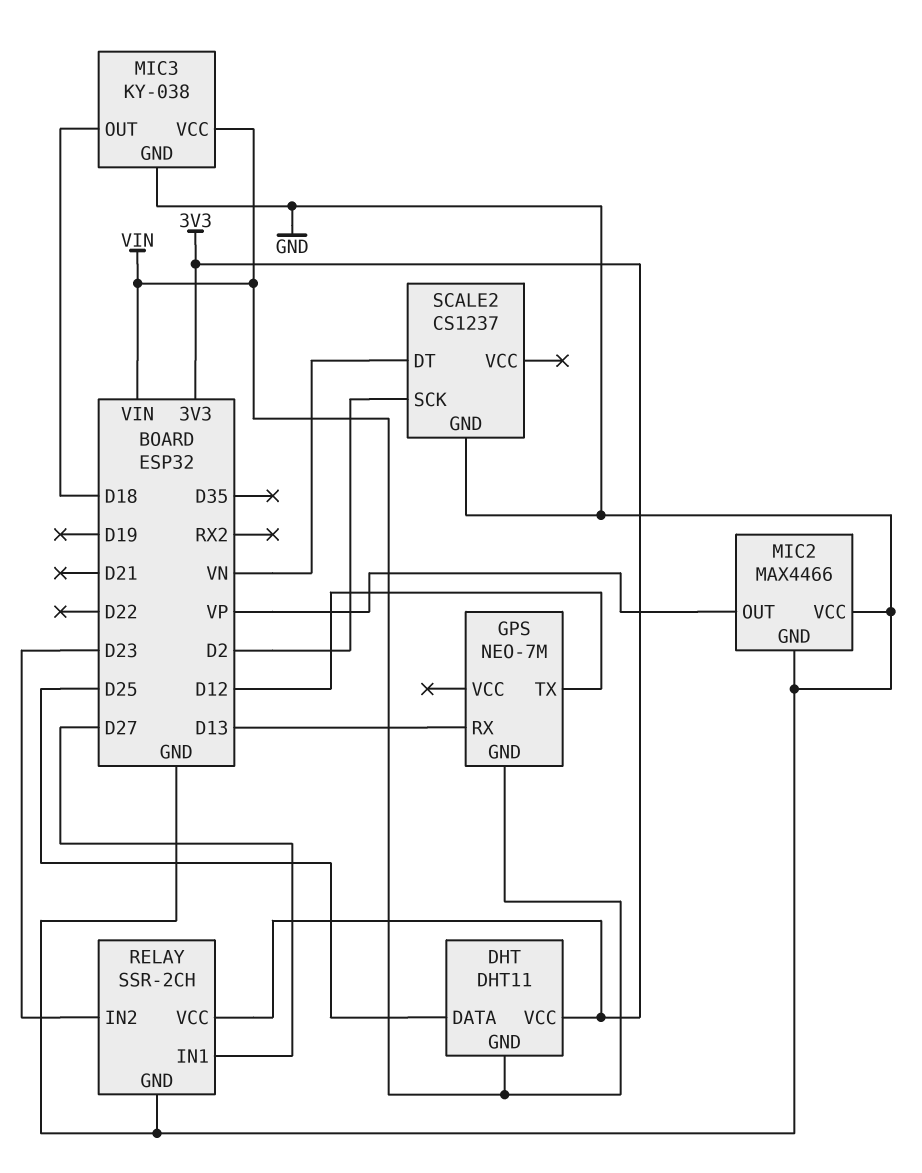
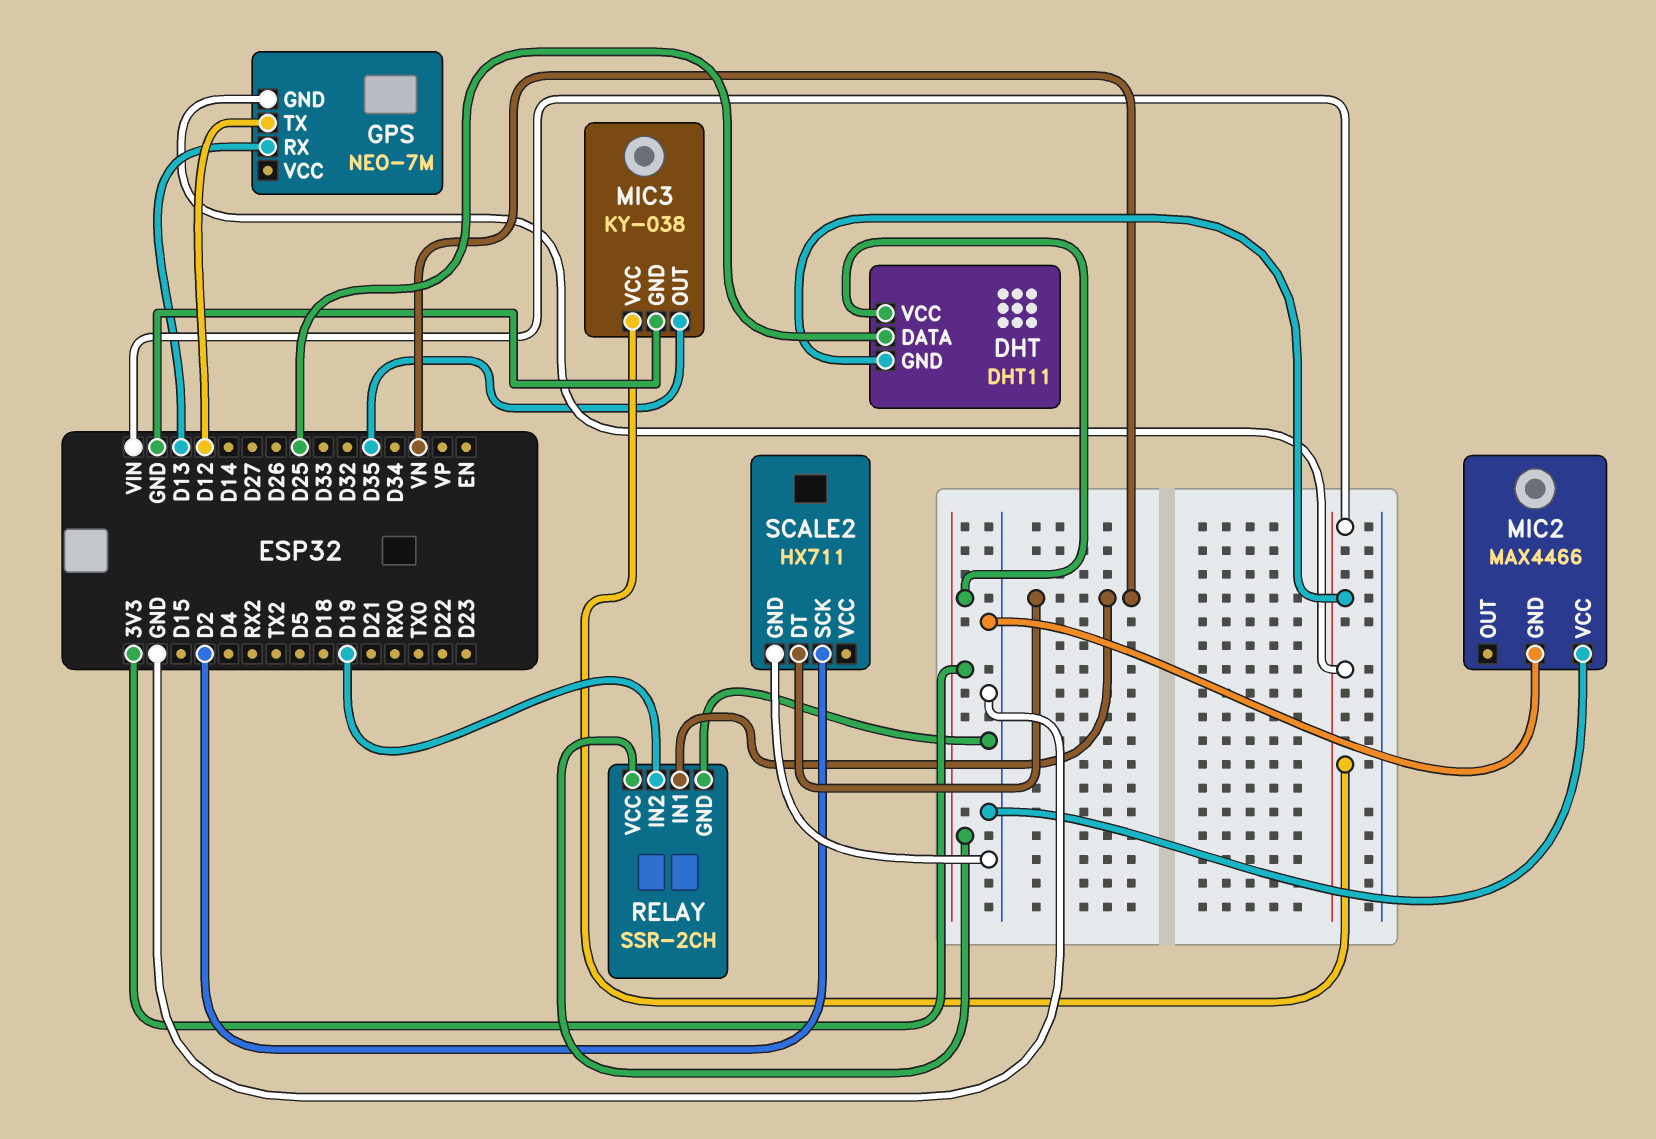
MIC2 pin OUT: VP -> none
MIC3 pin OUT: D18 -> D35
RELAY pin IN1: D27 -> VN
RELAY pin IN2: D23 -> D19
SCALE2: CS1237 -> HX711

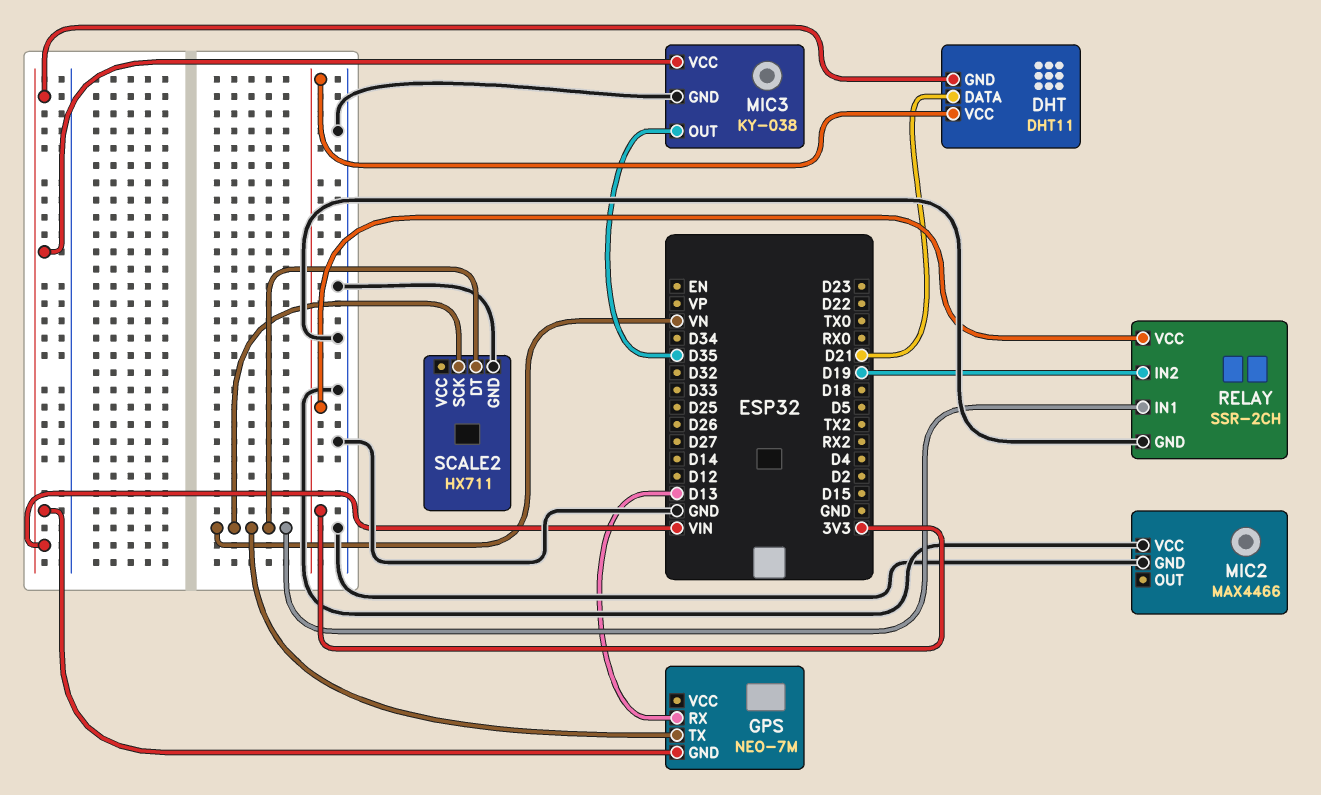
DHT pin DATA: D25 -> D21
GPS pin TX: D12 -> VN
SCALE2 pin SCK: D2 -> VN

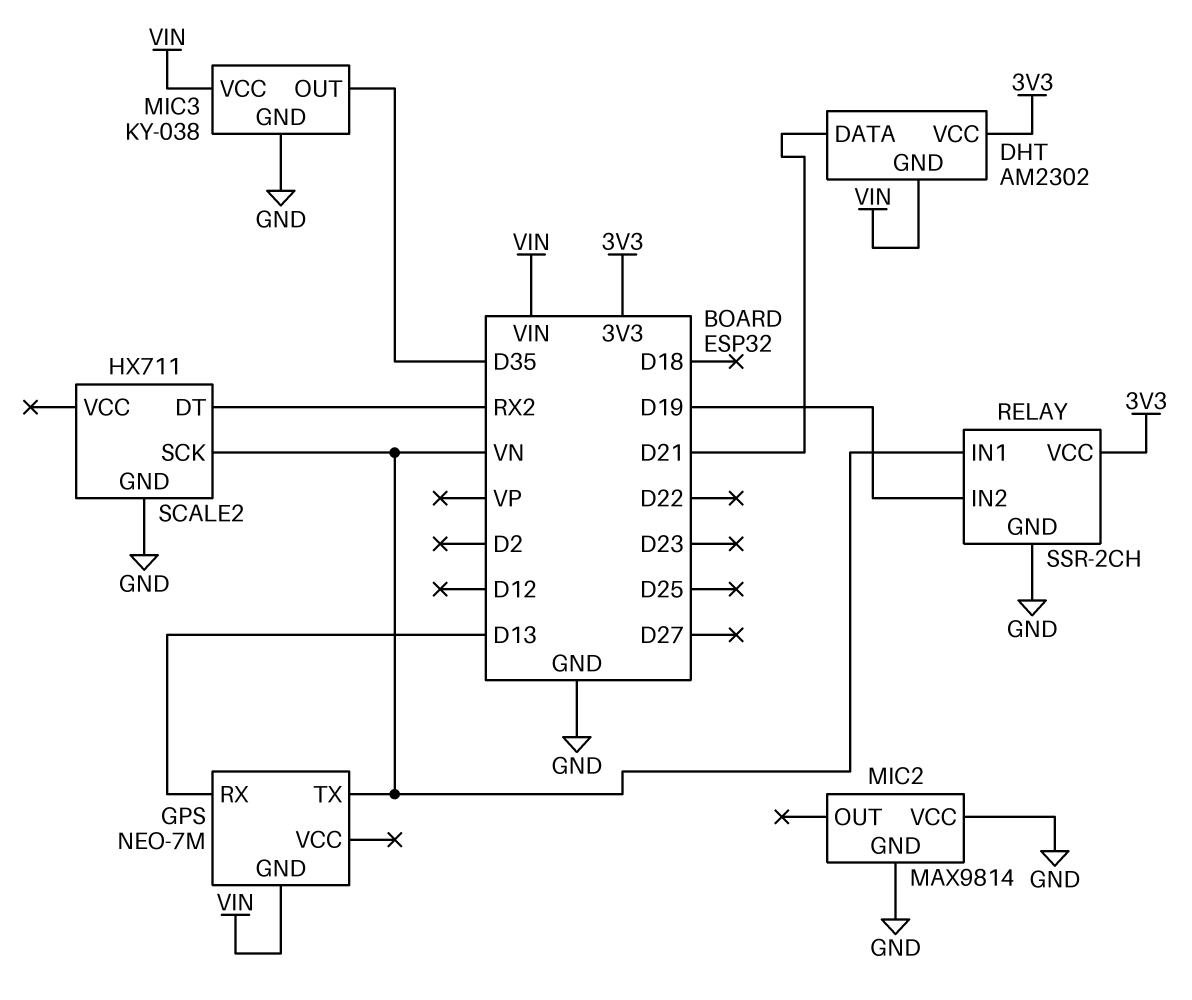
DHT: DHT11 -> AM2302
MIC2: MAX4466 -> MAX9814
SCALE2 pin DT: VN -> RX2

